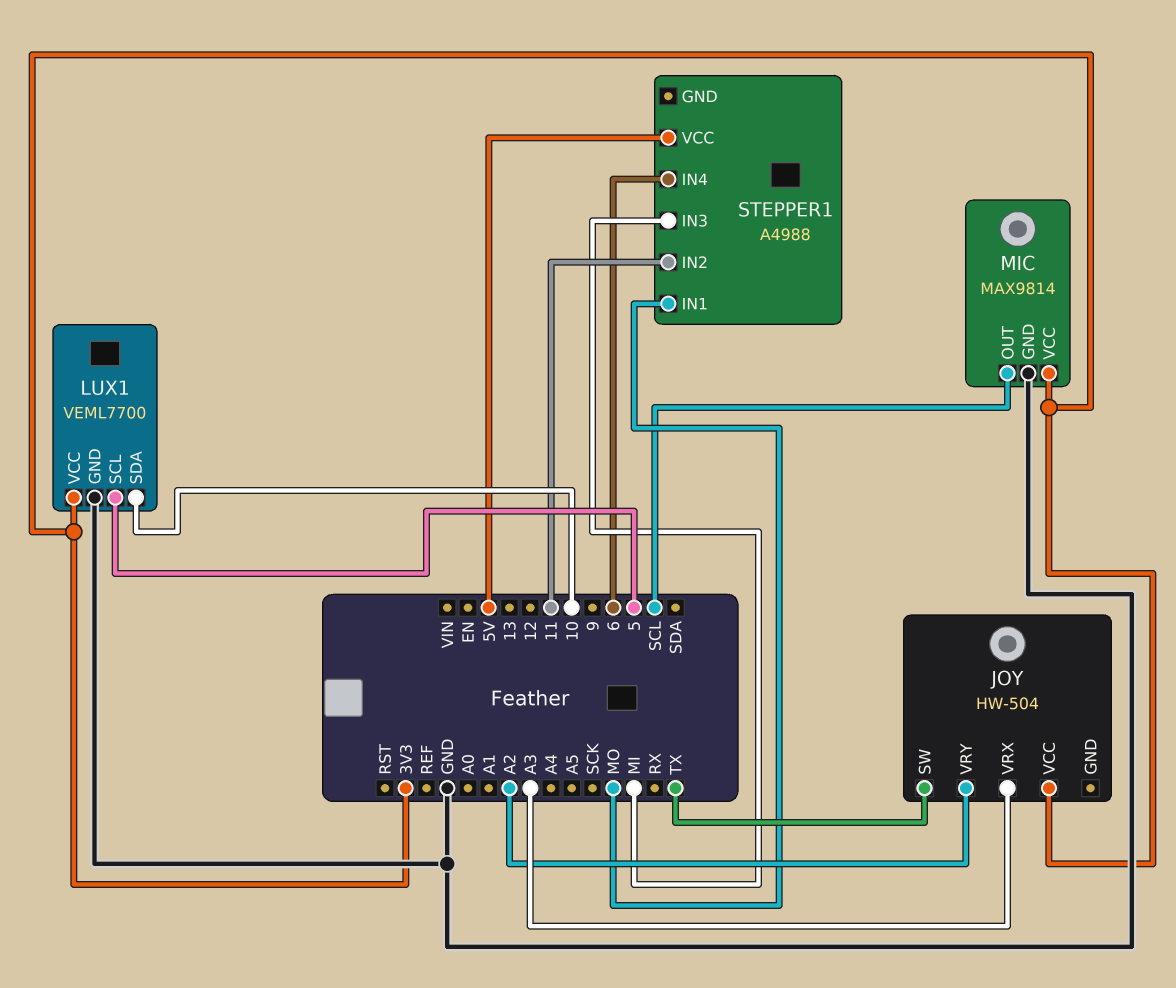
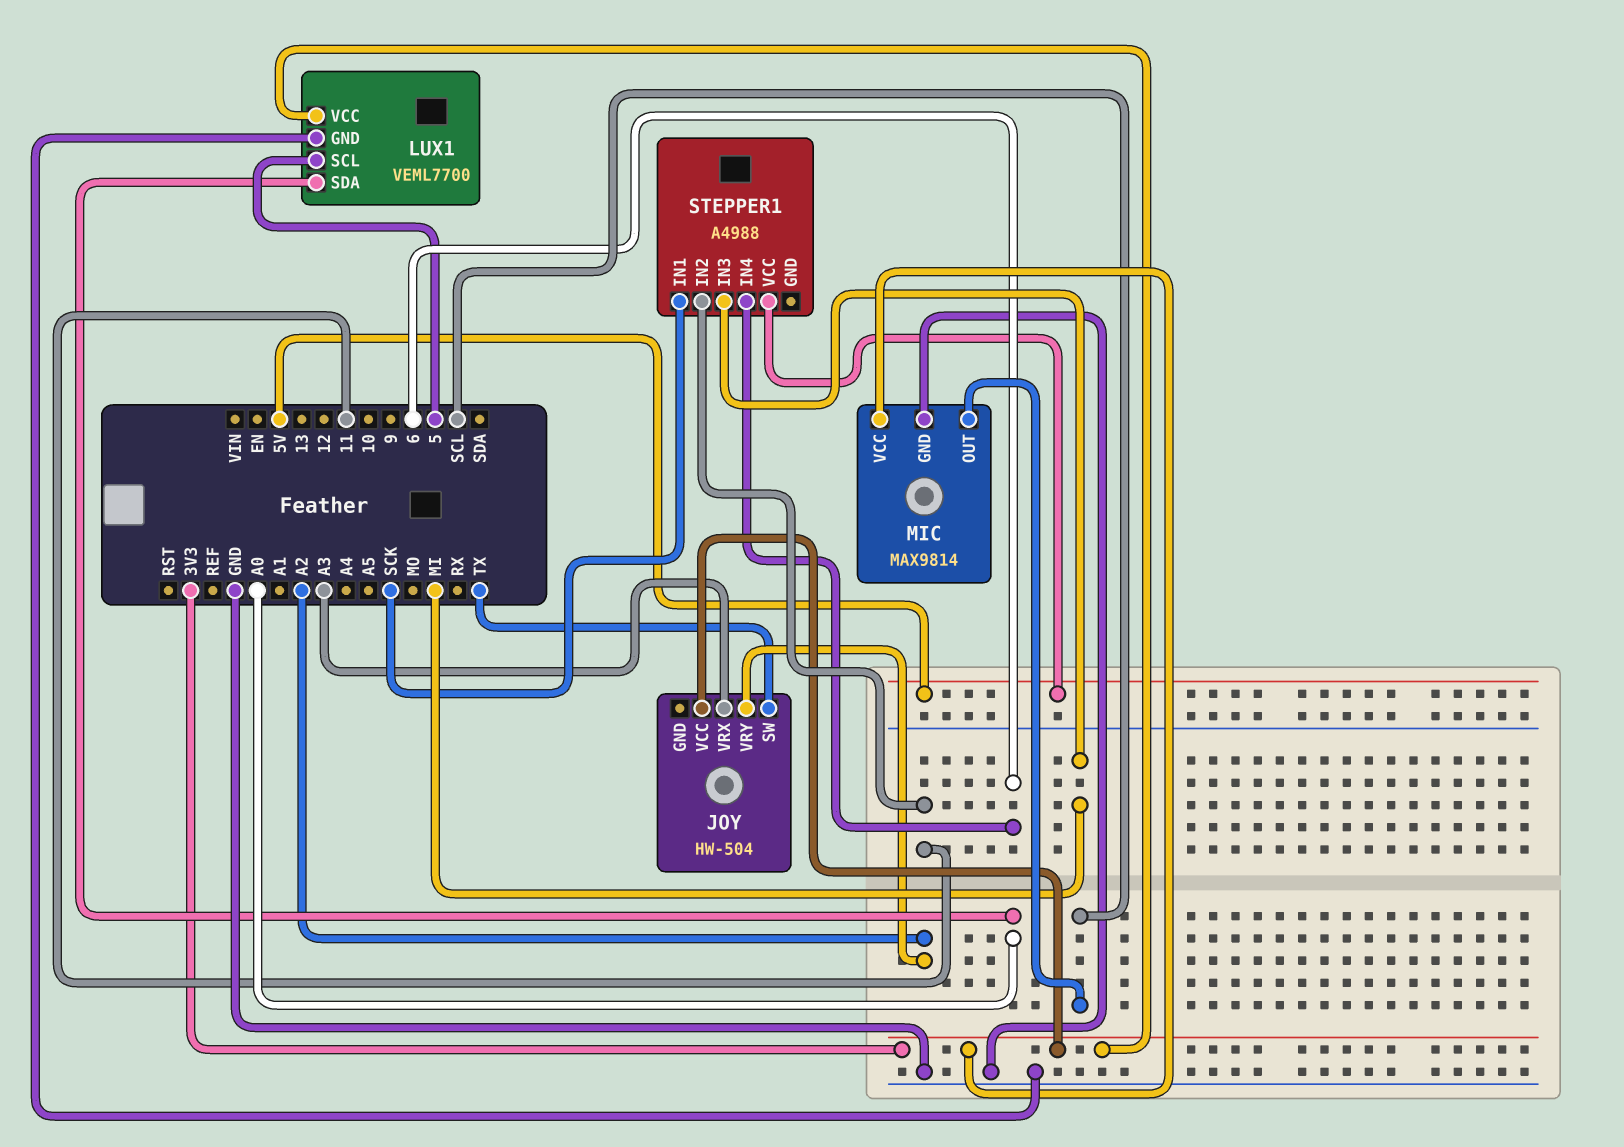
LUX1 pin SDA: 10 -> A0
STEPPER1 pin IN1: MO -> SCK

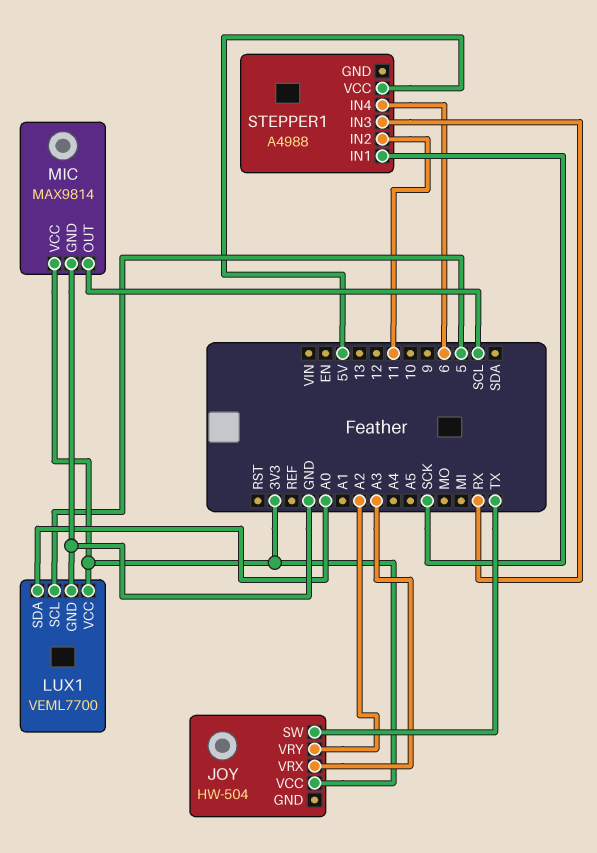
STEPPER1 pin IN3: MI -> RX

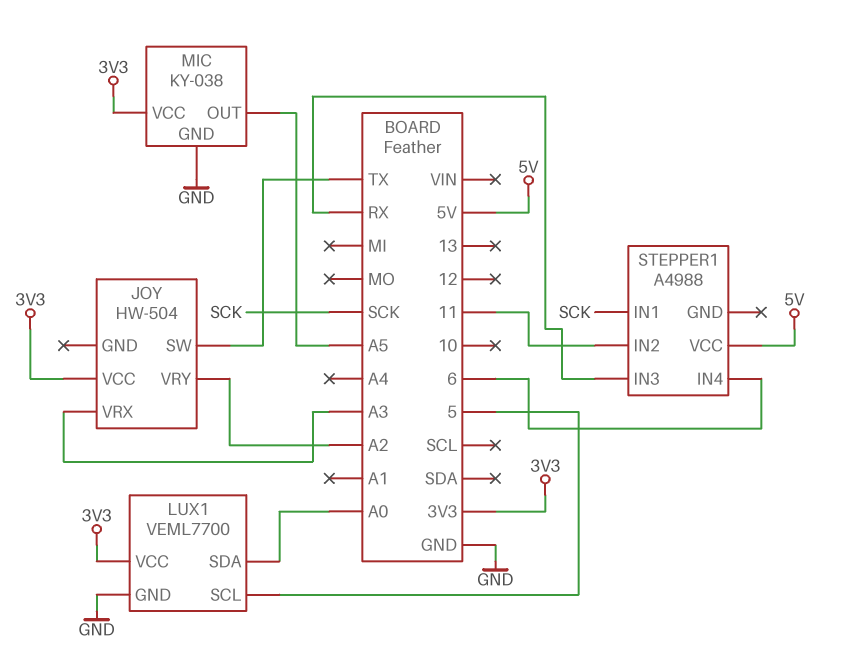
MIC: MAX9814 -> KY-038
MIC pin OUT: SCL -> A5

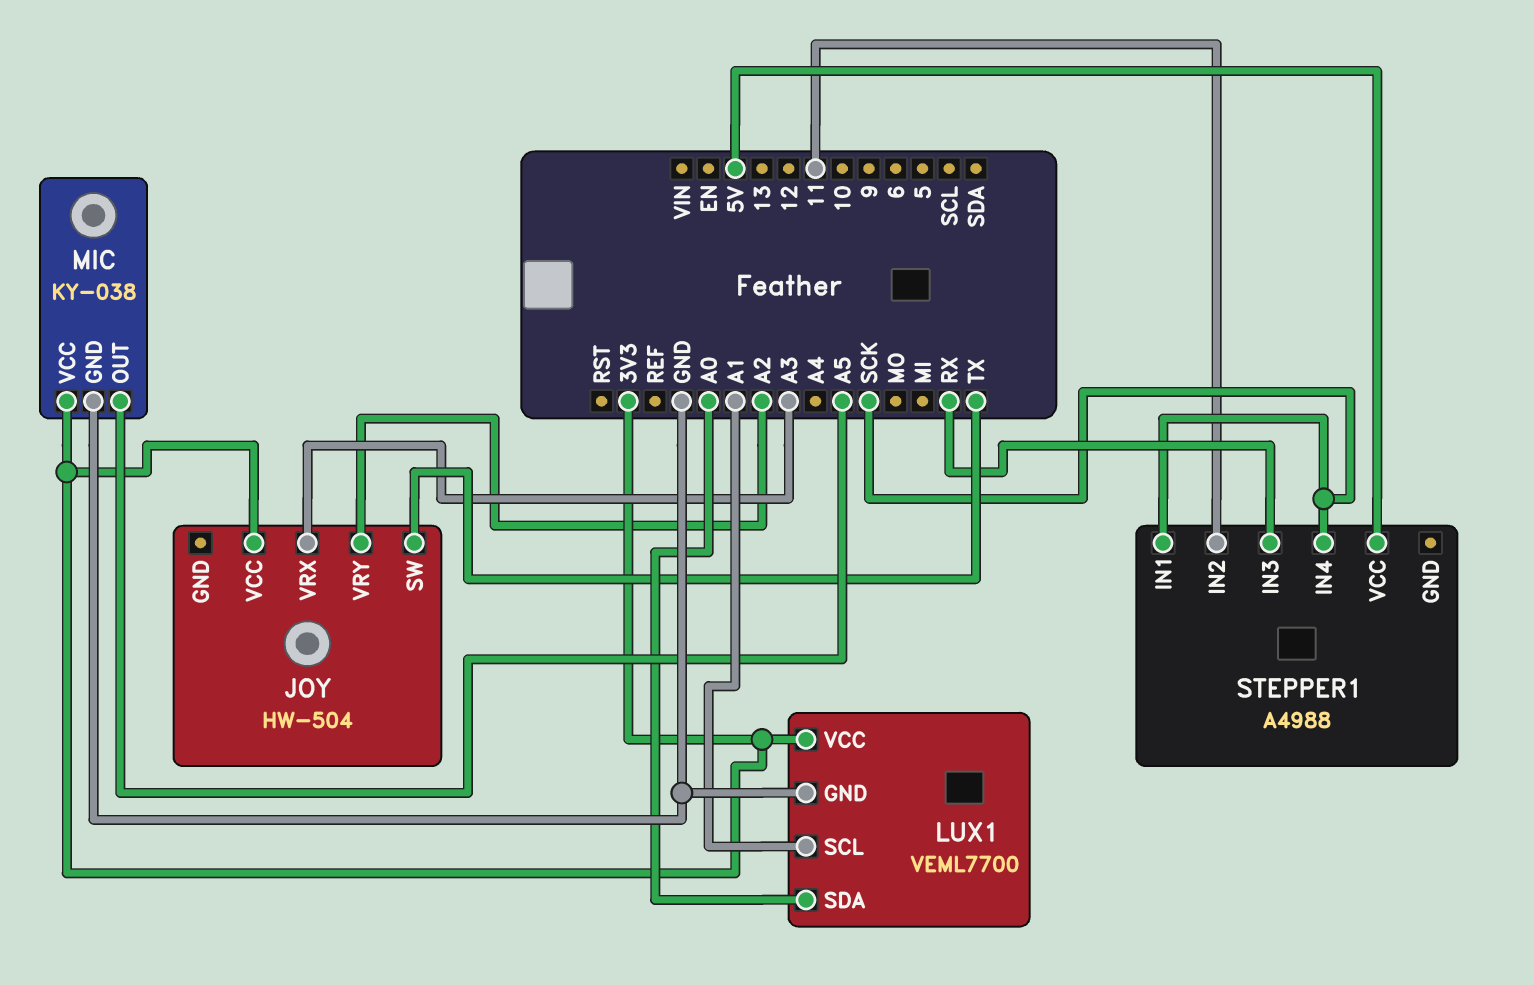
LUX1 pin SCL: 5 -> A1
STEPPER1 pin IN4: 6 -> SCK

